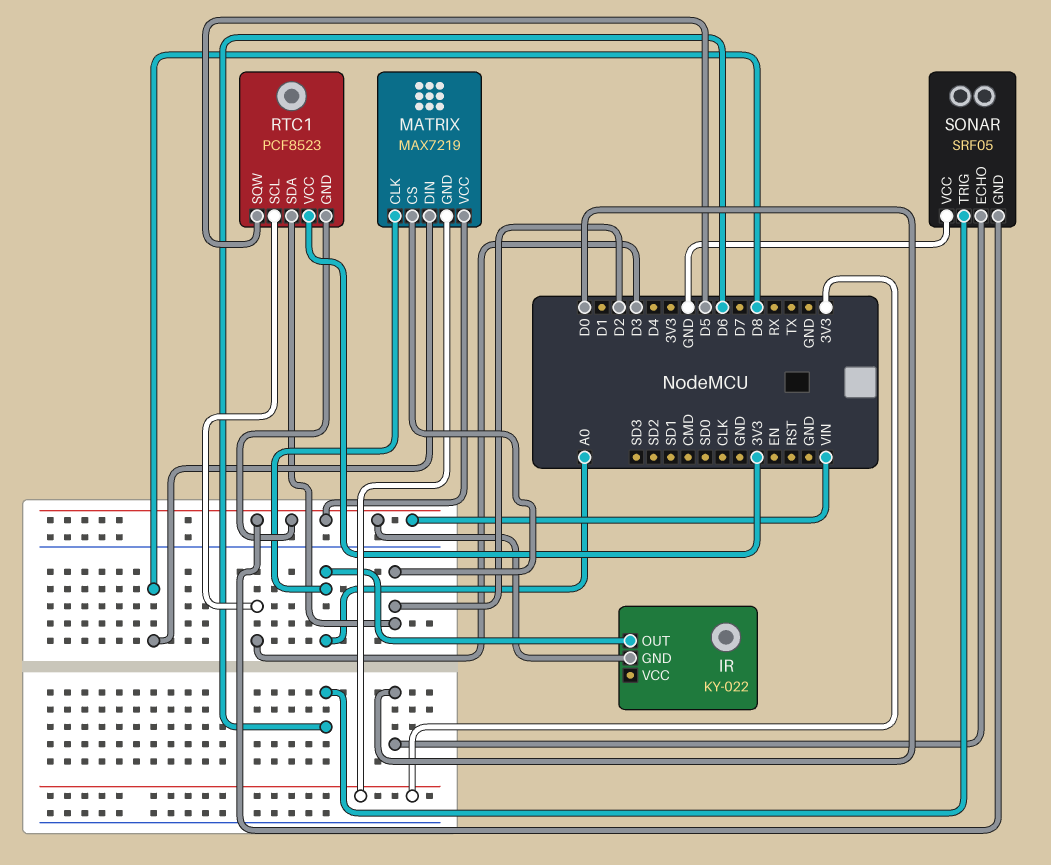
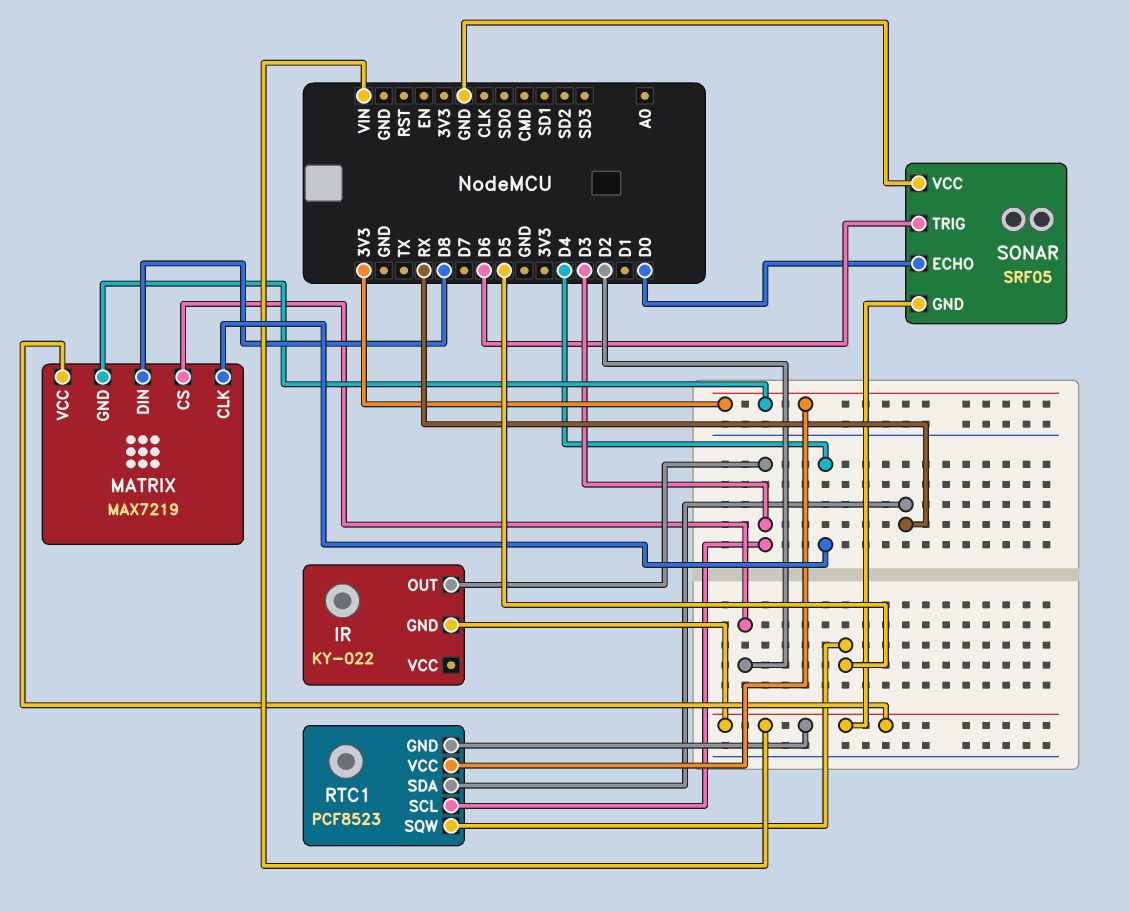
IR pin OUT: A0 -> D3
MATRIX pin CLK: A0 -> D4
RTC1 pin SDA: D2 -> RX

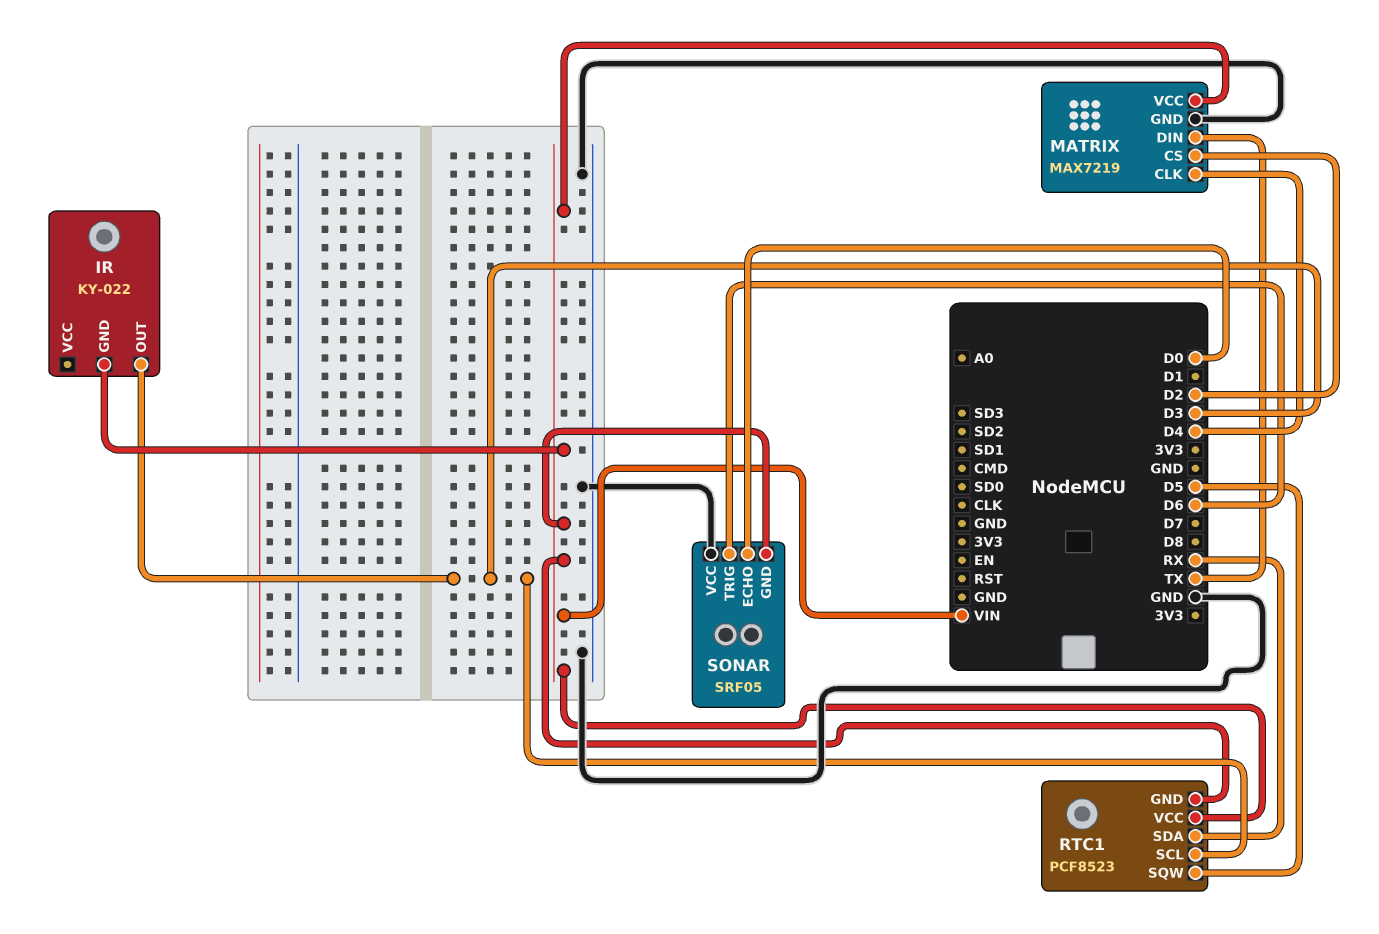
MATRIX pin DIN: D8 -> TX
MATRIX pin GND: 3V3 -> GND
RTC1 pin VCC: 3V3 -> VIN

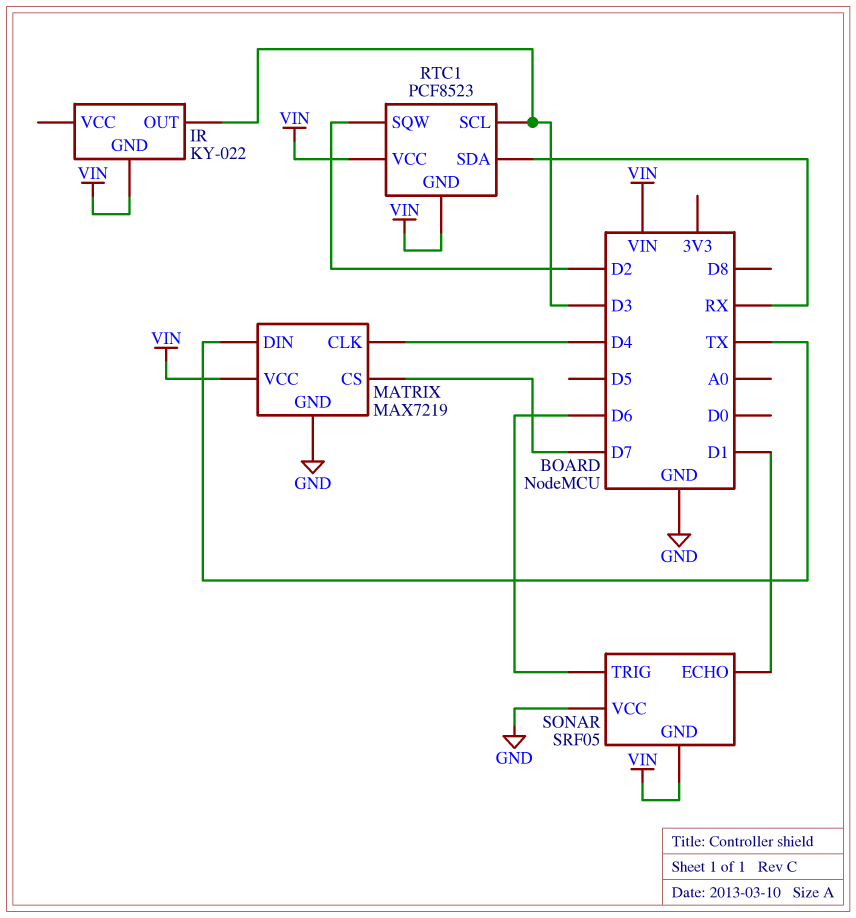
MATRIX pin CS: D2 -> D7
RTC1 pin SQW: D5 -> D2
SONAR pin ECHO: D0 -> D1

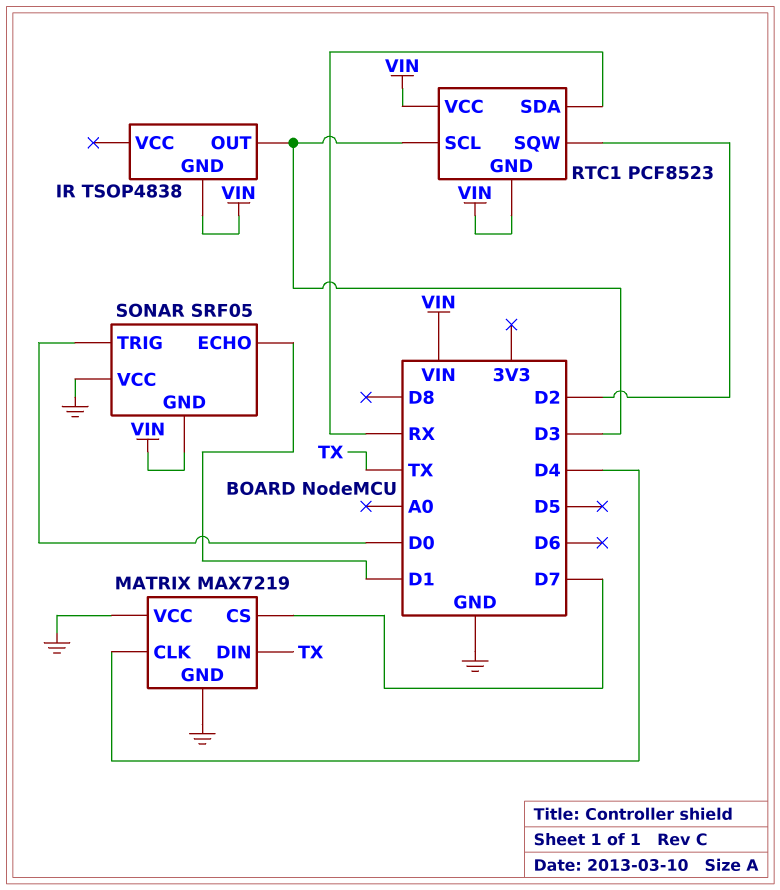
IR: KY-022 -> TSOP4838
MATRIX pin VCC: VIN -> GND
SONAR pin TRIG: D6 -> D0

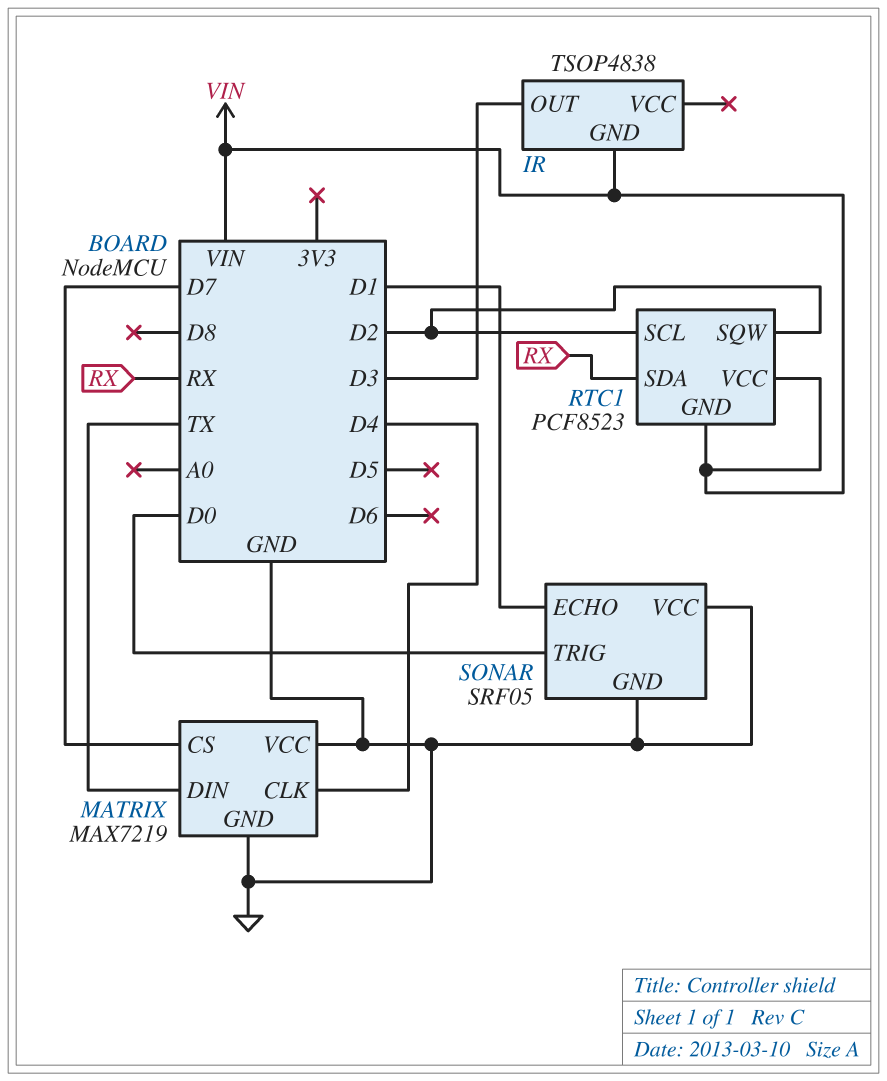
RTC1 pin SCL: D3 -> D2
SONAR pin GND: VIN -> GND

